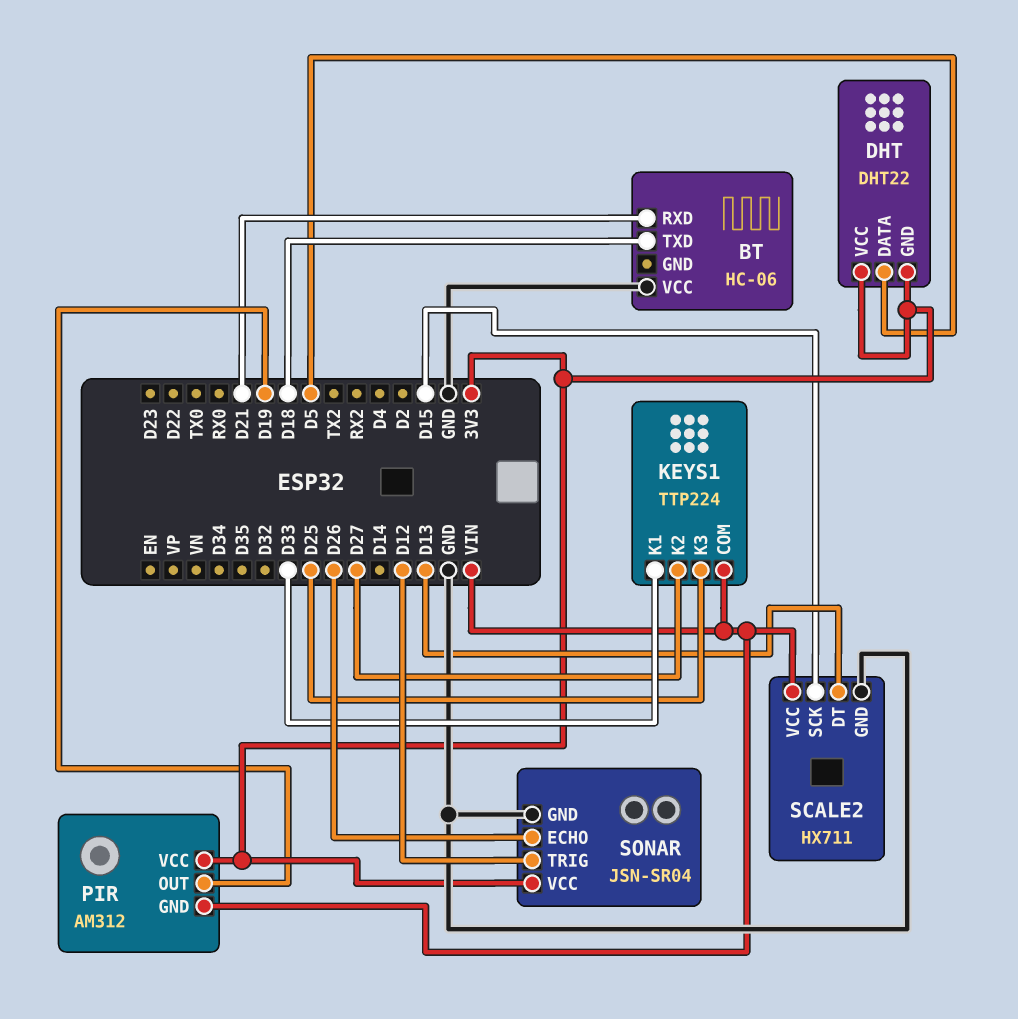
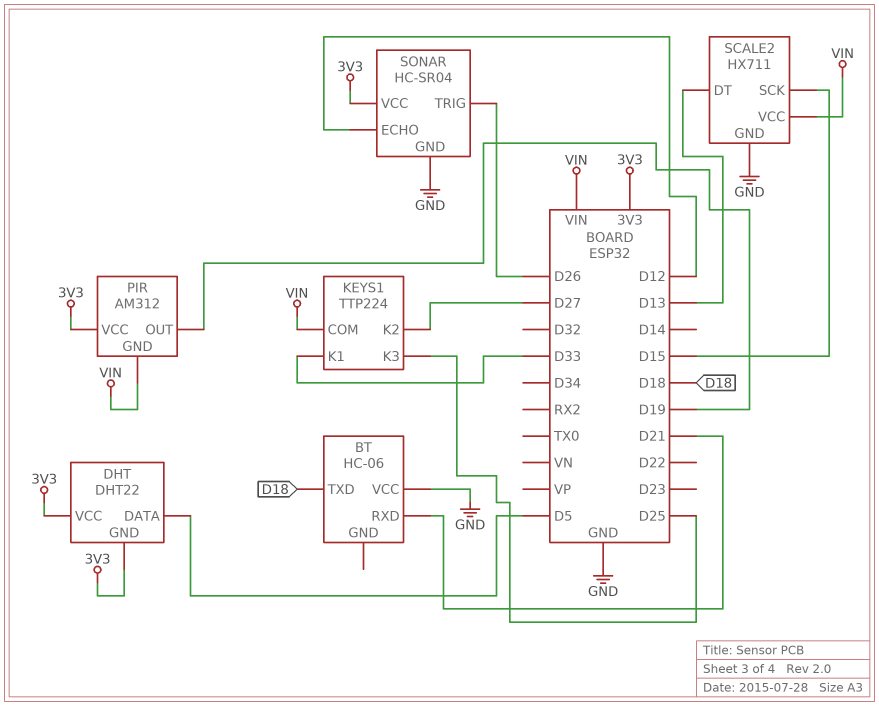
SONAR: JSN-SR04 -> HC-SR04
SONAR pin ECHO: D26 -> D12
SONAR pin TRIG: D12 -> D26

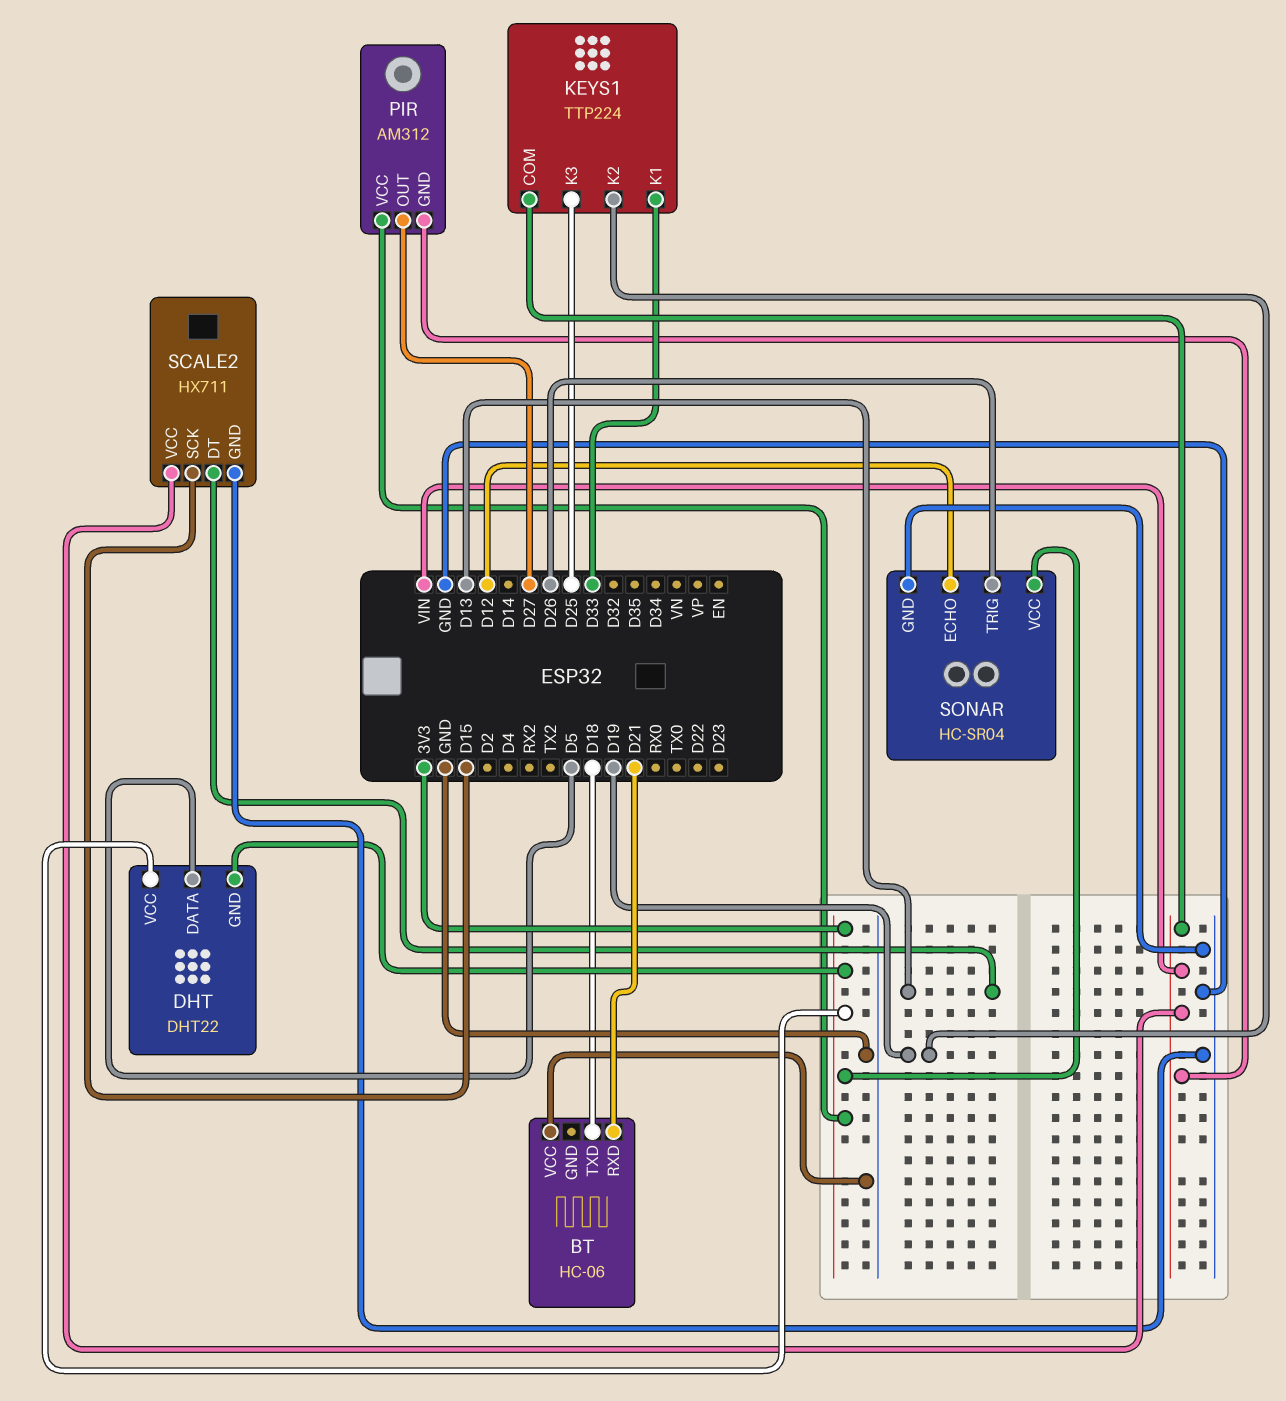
KEYS1 pin K2: D27 -> D19
PIR pin OUT: D19 -> D27

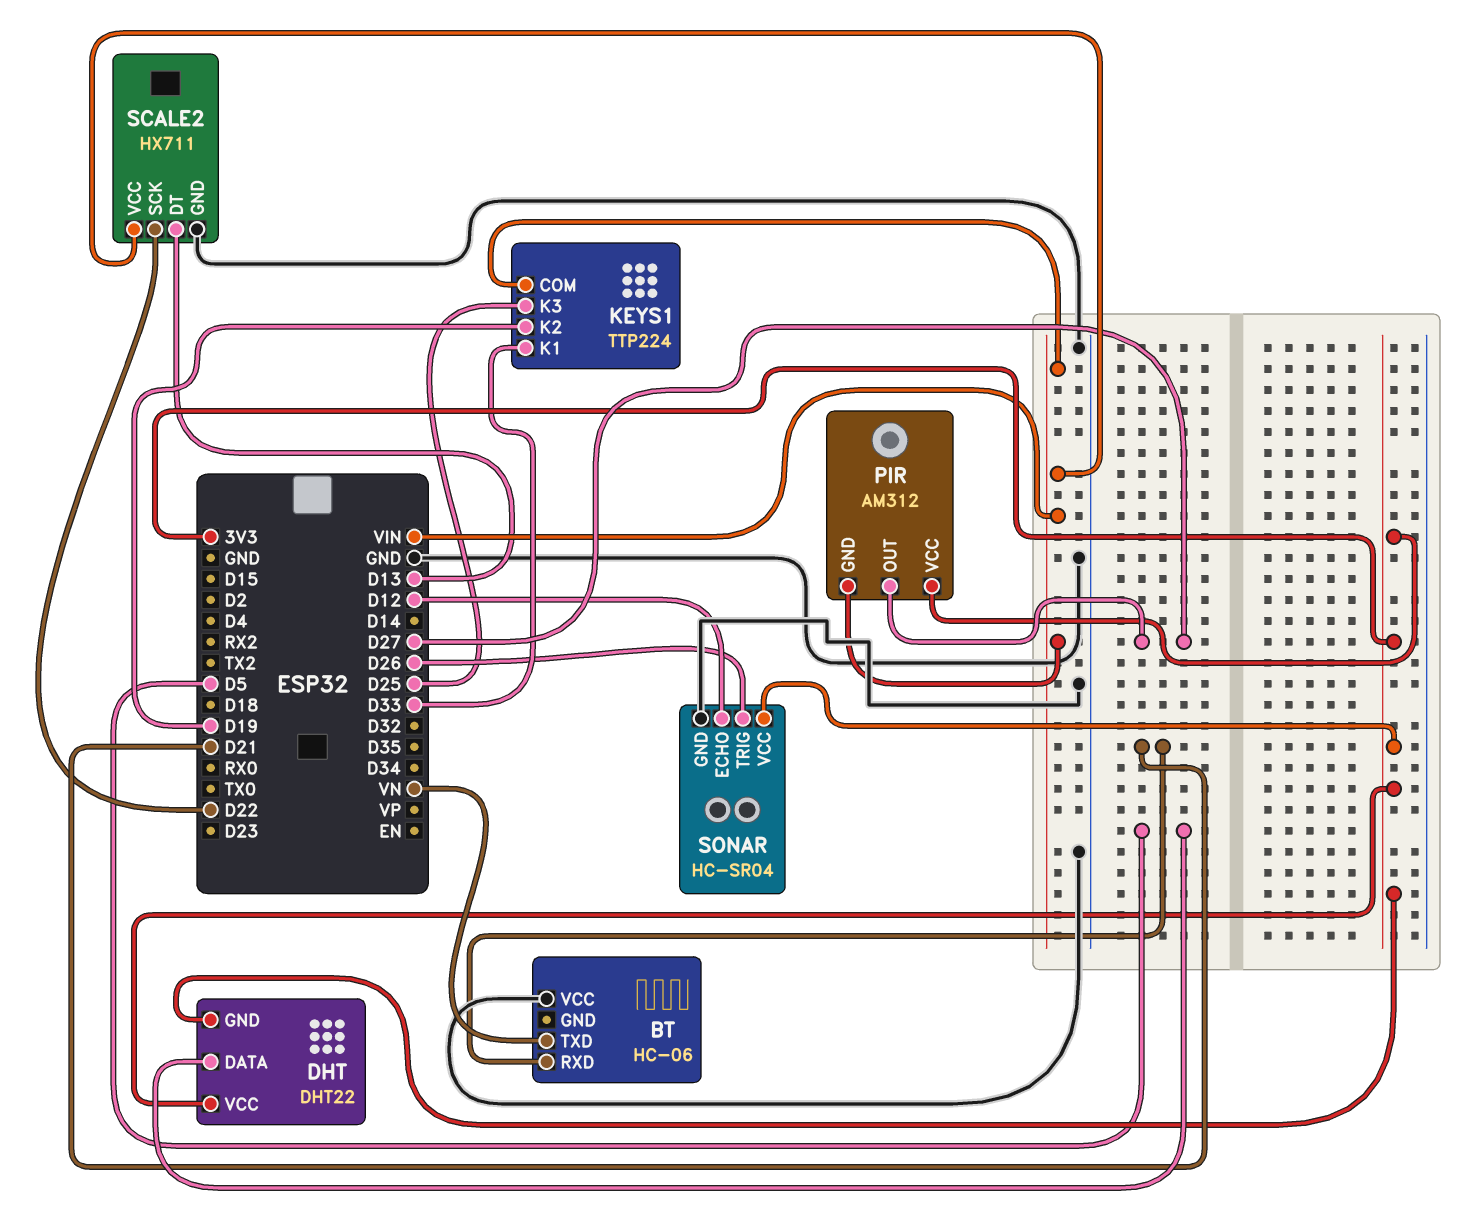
BT pin TXD: D18 -> VN
SCALE2 pin SCK: D15 -> D22

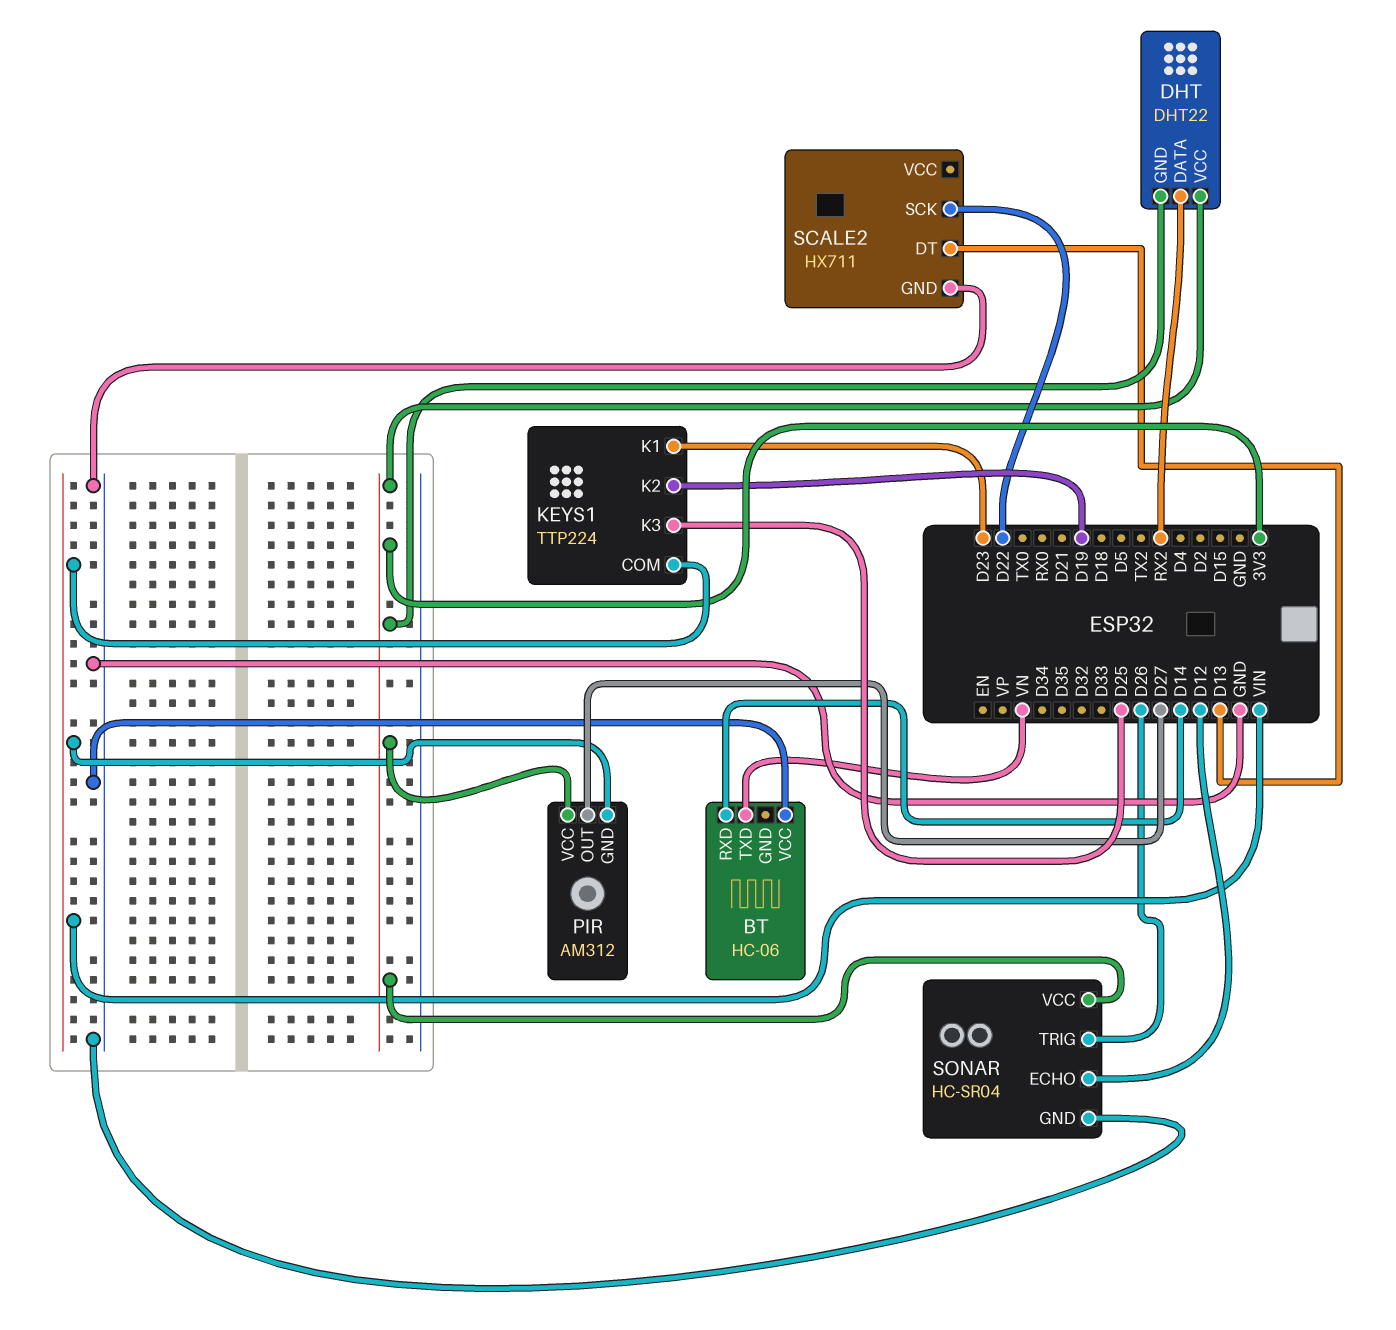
BT pin RXD: D21 -> D14
DHT pin DATA: D5 -> RX2
KEYS1 pin K1: D33 -> D23
SCALE2 pin VCC: VIN -> none

